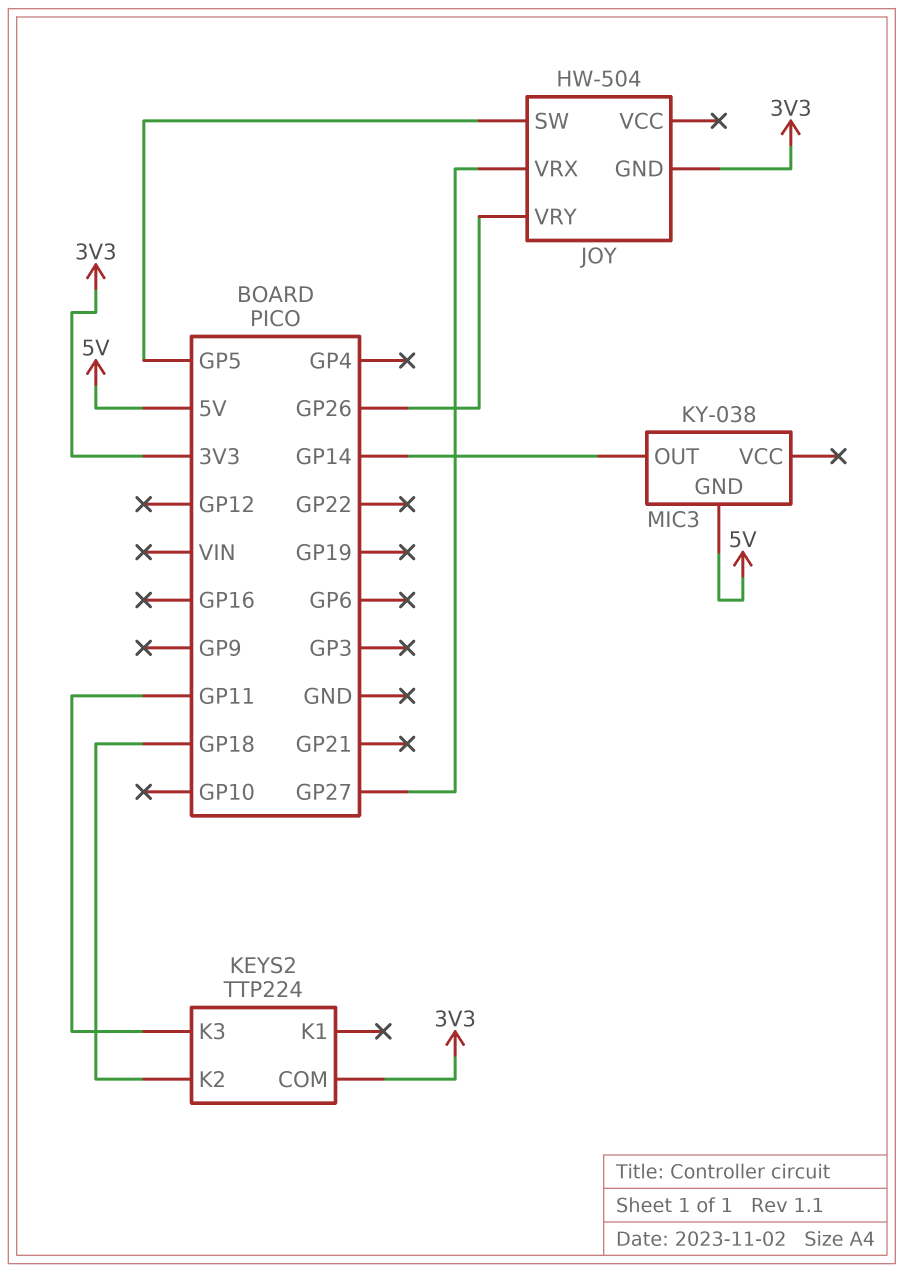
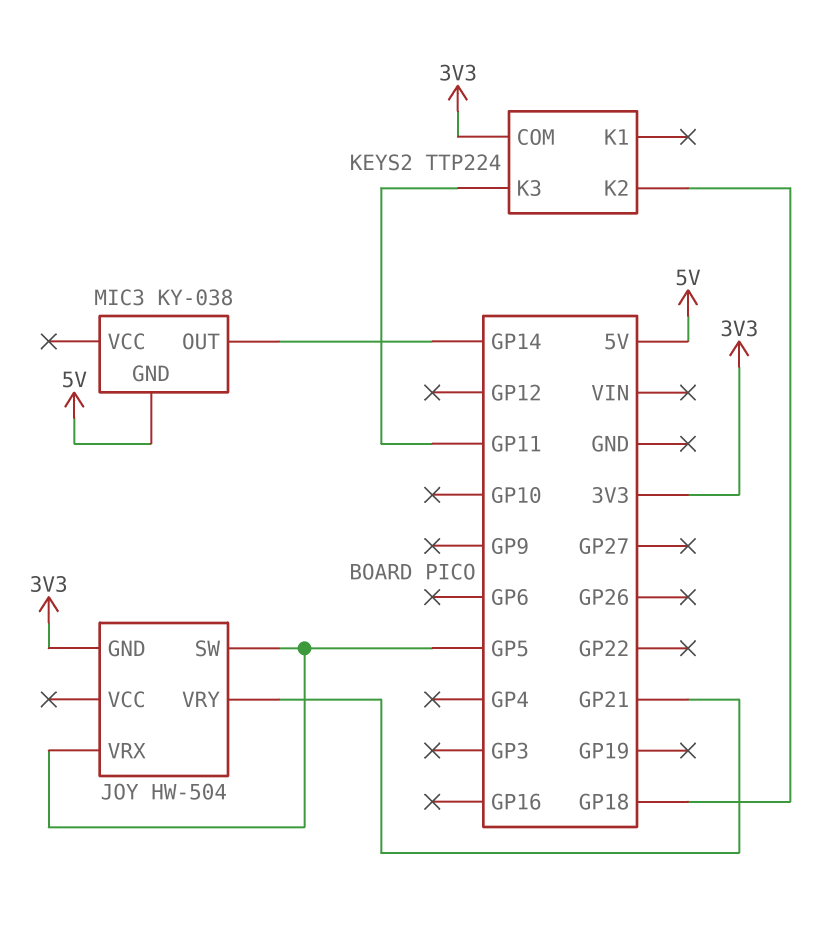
JOY pin VRX: GP27 -> GP5
JOY pin VRY: GP26 -> GP21

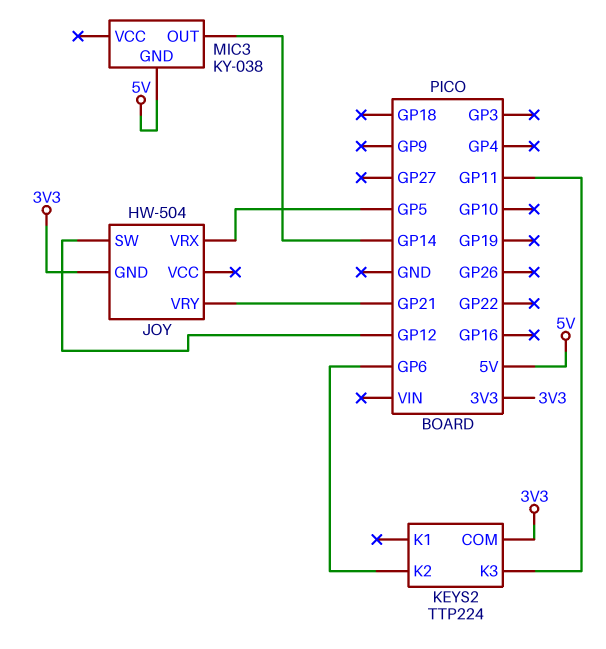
JOY pin SW: GP5 -> GP12
KEYS2 pin K2: GP18 -> GP6

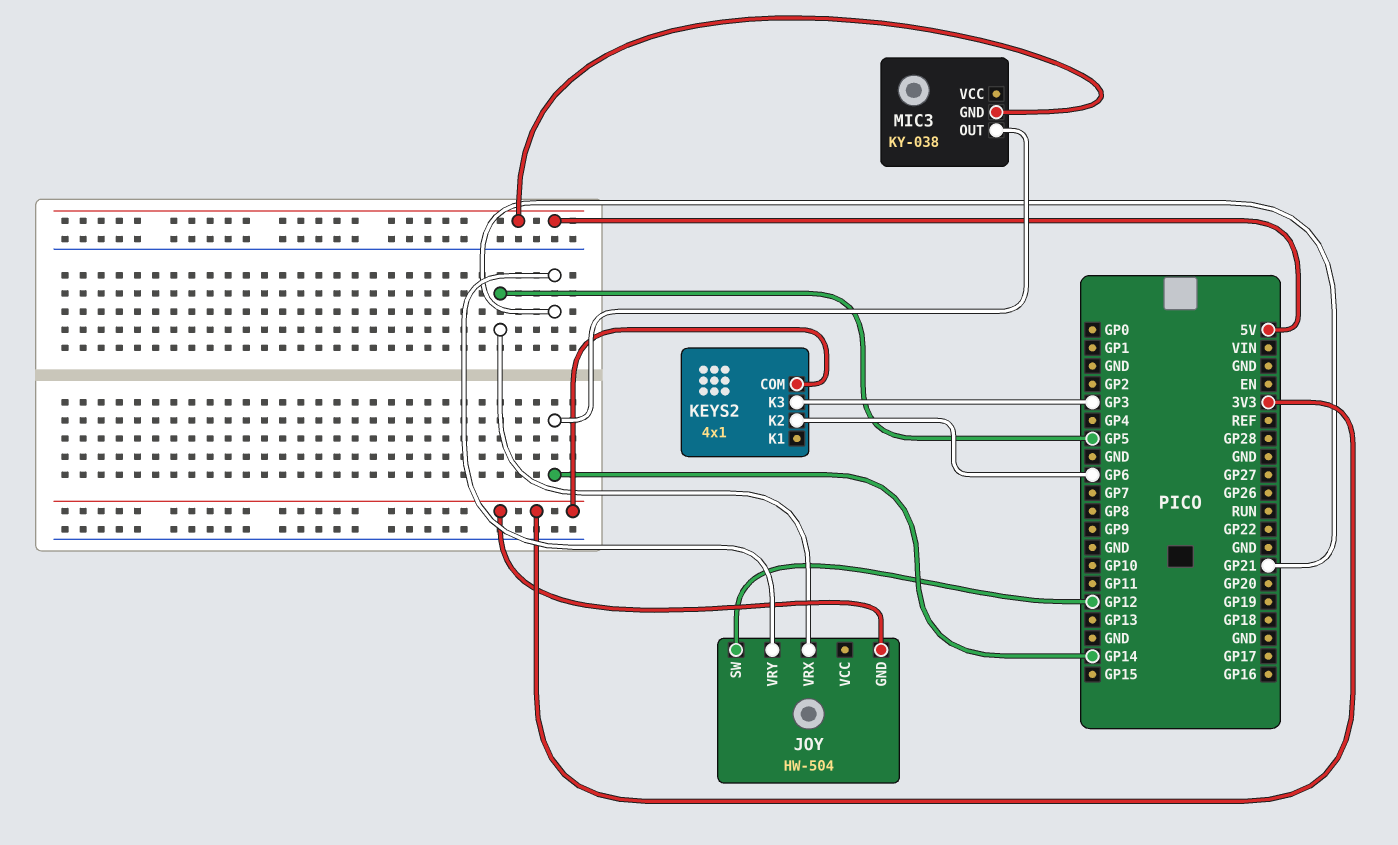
KEYS2: TTP224 -> 4x1
KEYS2 pin K3: GP11 -> GP3

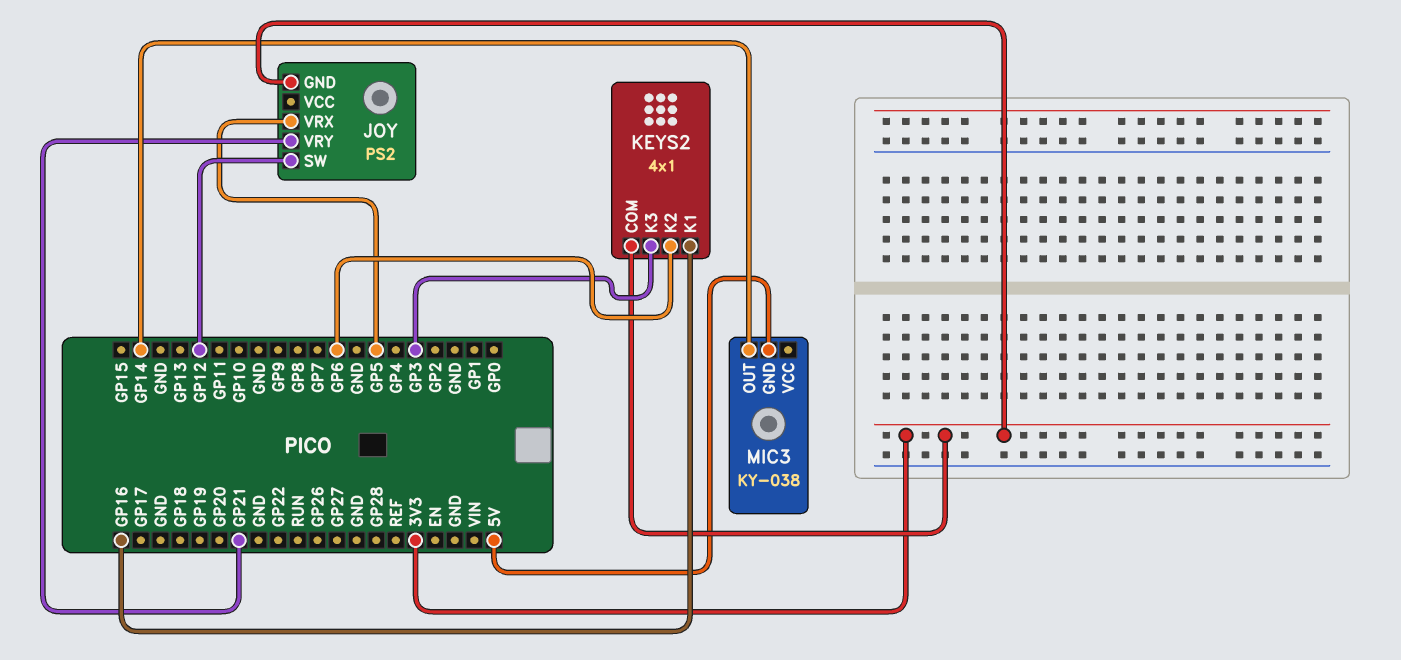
JOY: HW-504 -> PS2
KEYS2 pin K1: none -> GP16

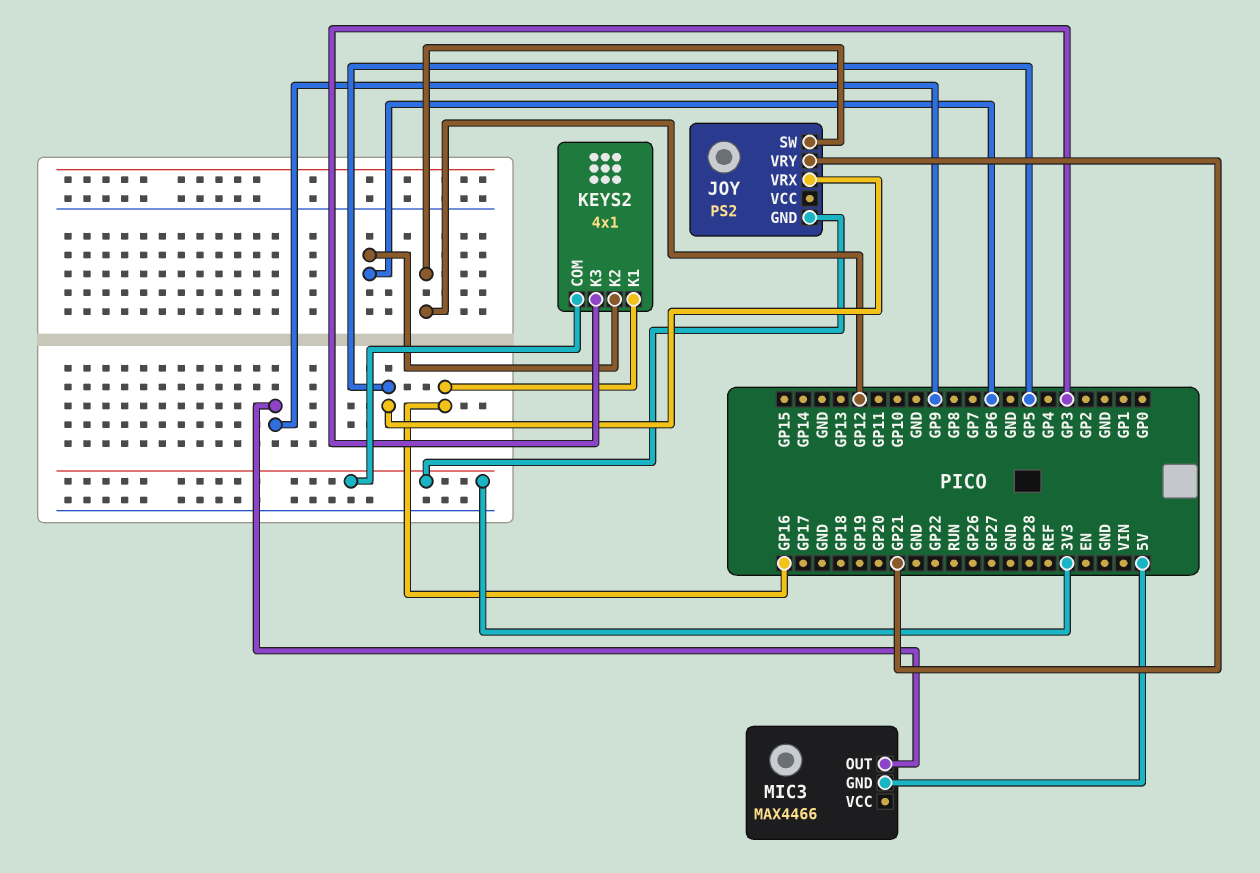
MIC3: KY-038 -> MAX4466
MIC3 pin OUT: GP14 -> GP9

